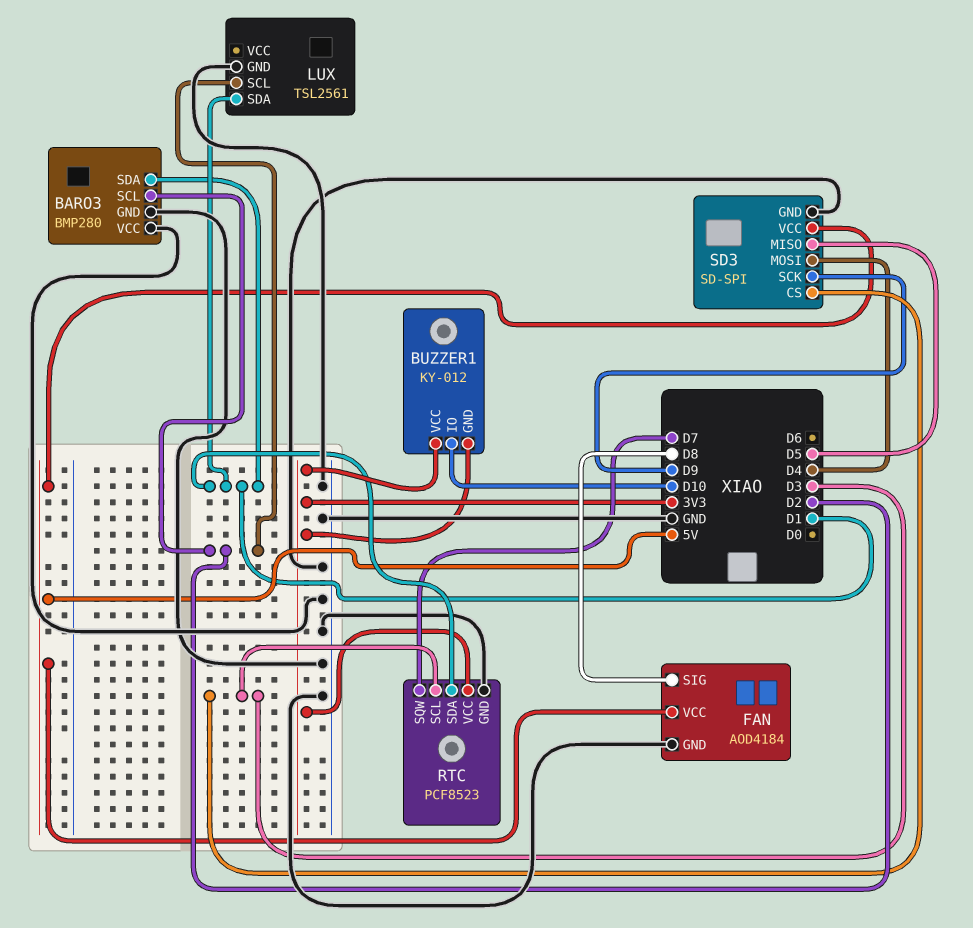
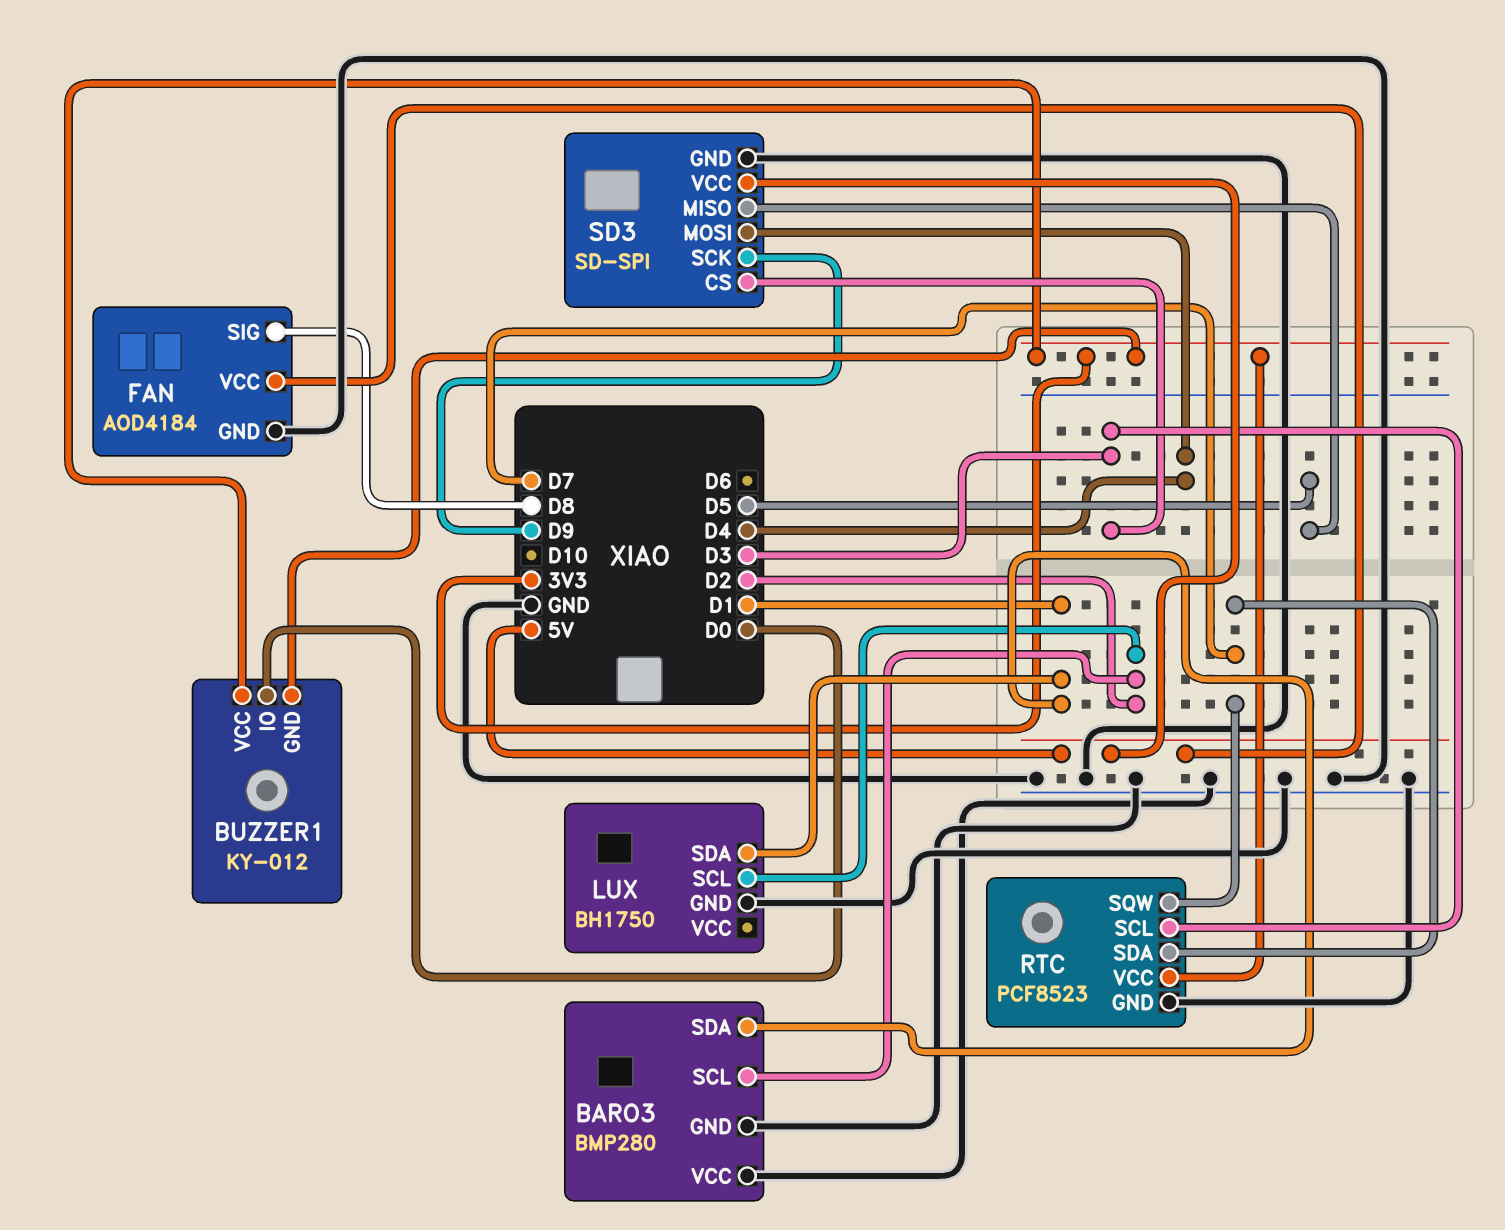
BUZZER1 pin IO: D10 -> D0
LUX: TSL2561 -> BH1750
RTC pin SDA: D1 -> D7

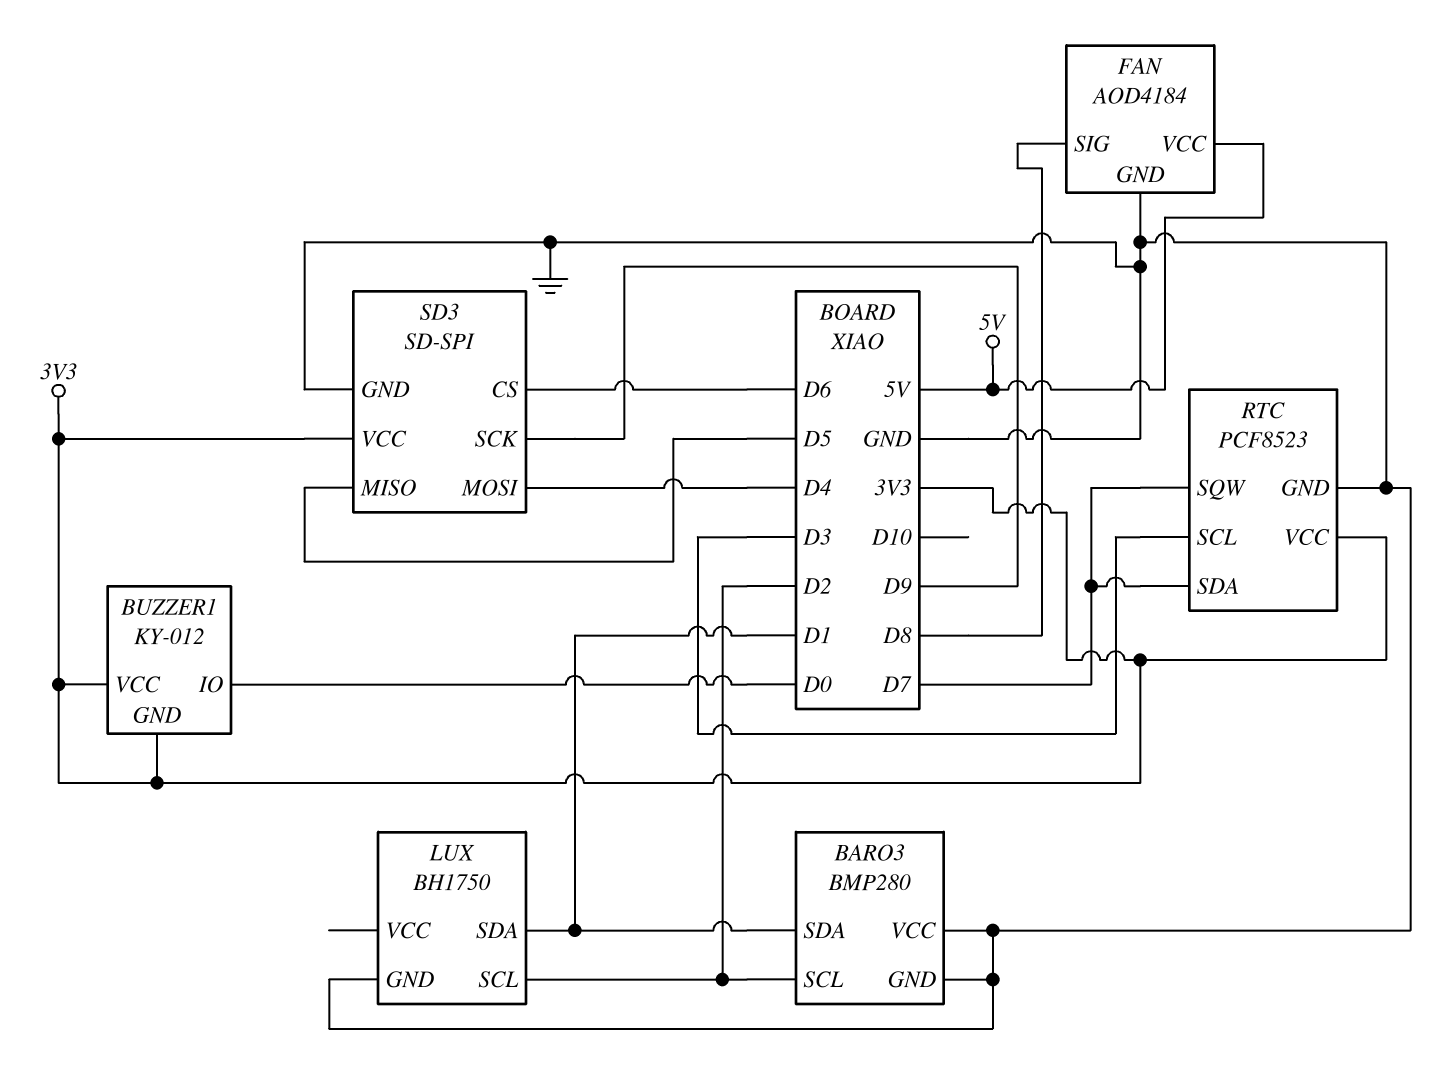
SD3 pin CS: D3 -> D6
SD3 pin VCC: 5V -> 3V3

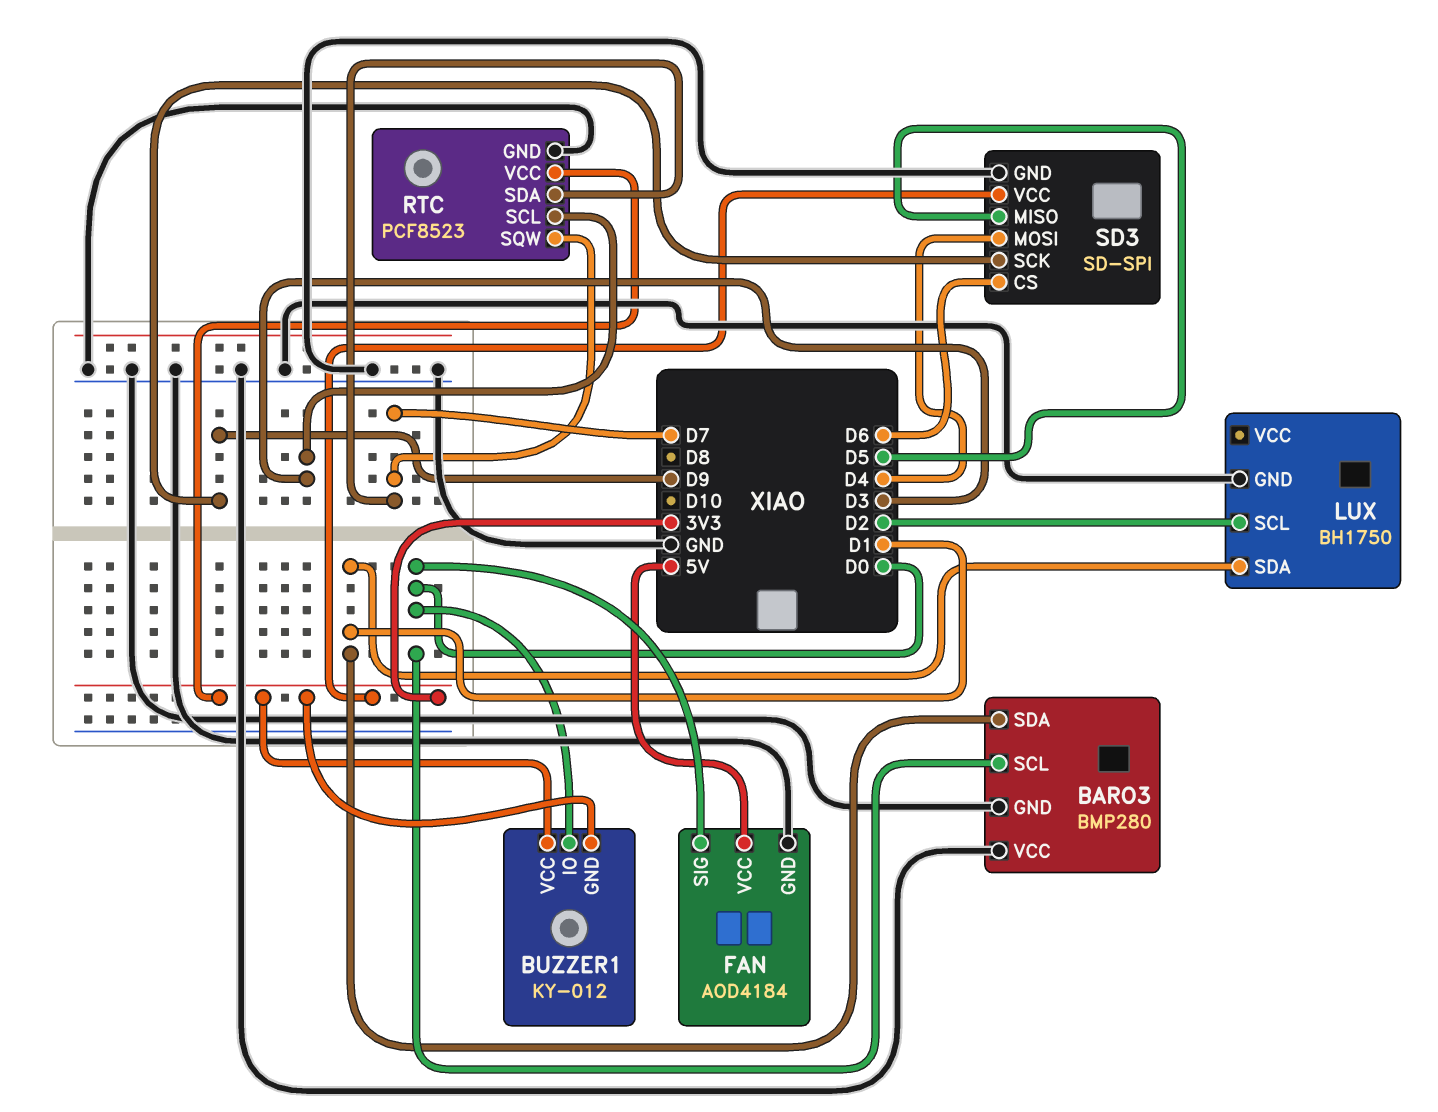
BARO3 pin SCL: D2 -> D0
FAN pin SIG: D8 -> D0

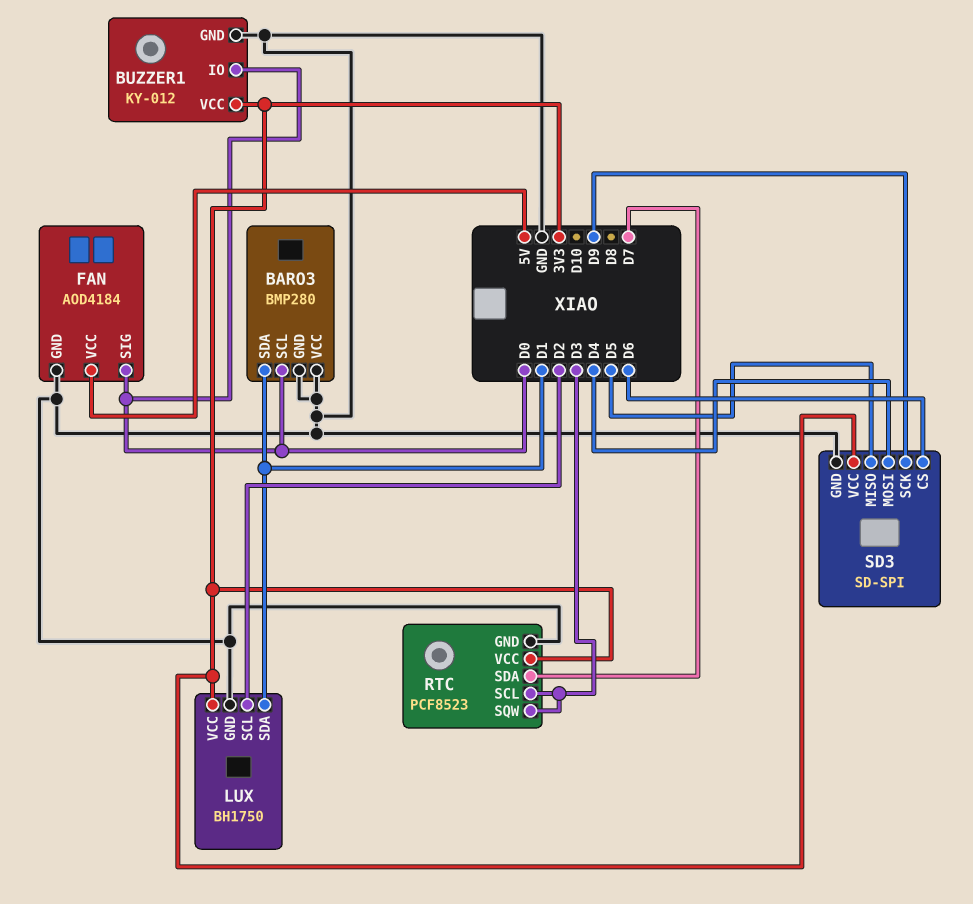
BUZZER1 pin GND: 3V3 -> GND
LUX pin VCC: none -> 3V3
RTC pin SQW: D7 -> D3

